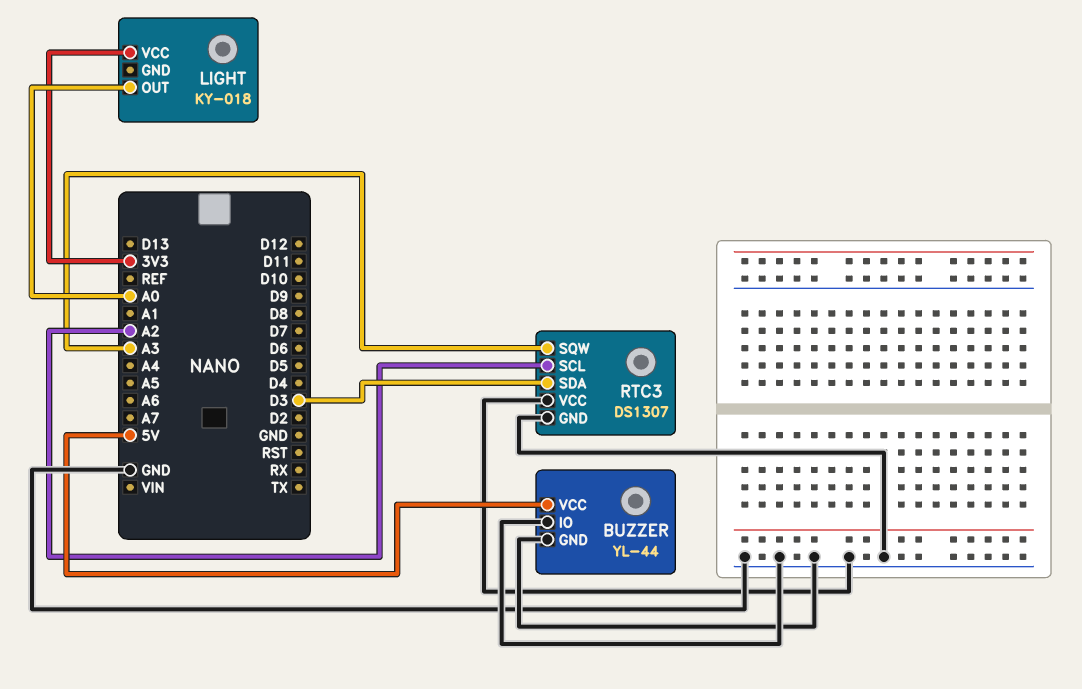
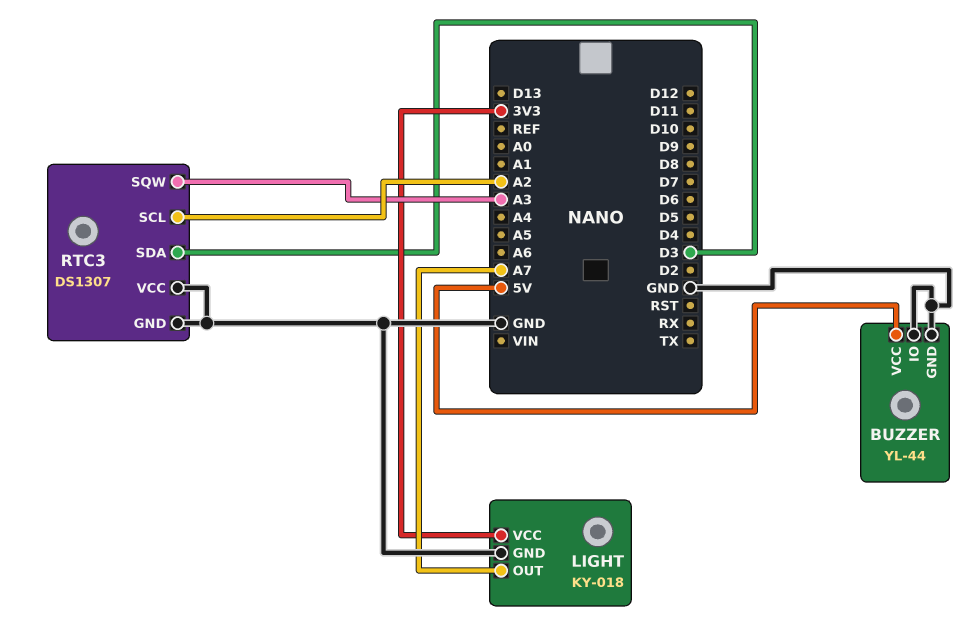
LIGHT pin GND: none -> GND
LIGHT pin OUT: A0 -> A7

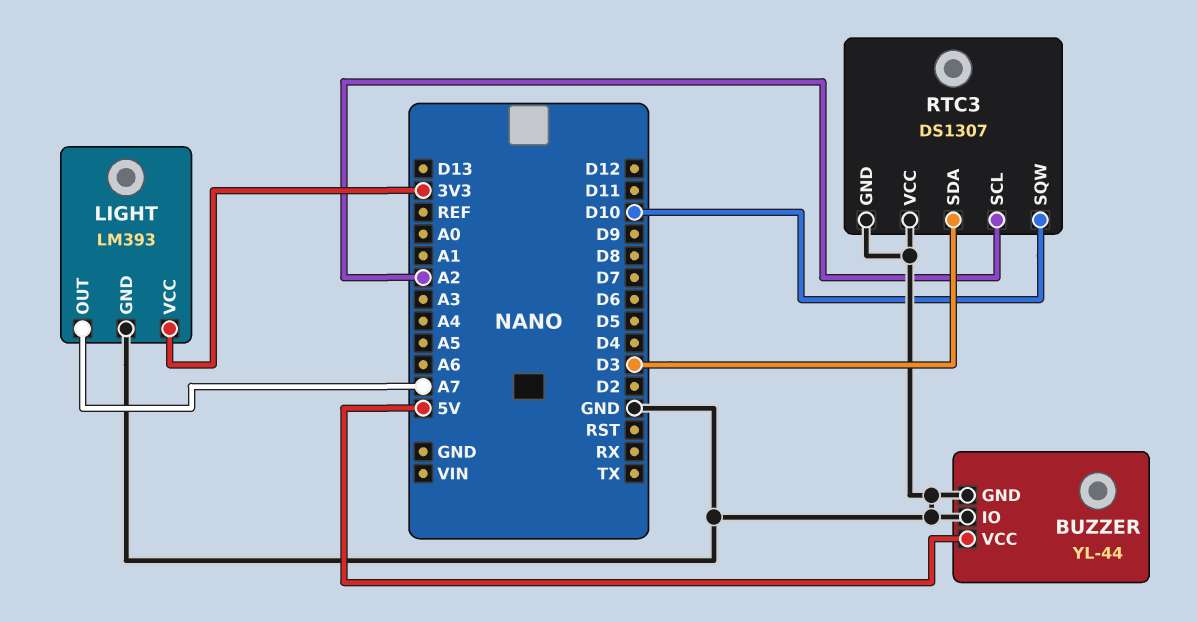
LIGHT: KY-018 -> LM393
RTC3 pin SQW: A3 -> D10

